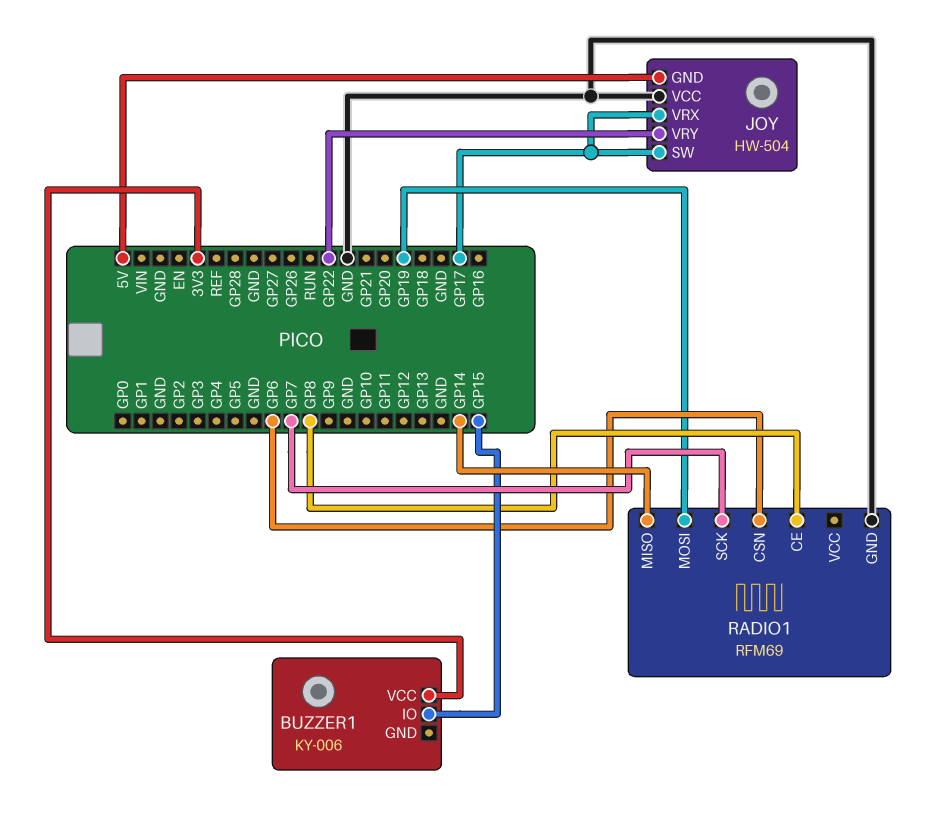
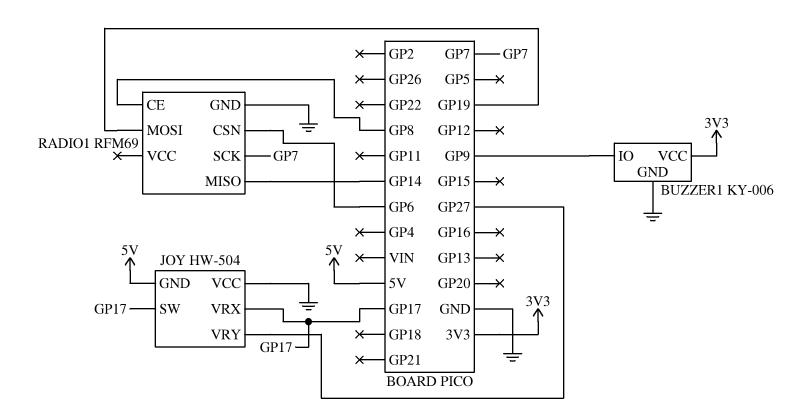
BUZZER1 pin GND: none -> GND
BUZZER1 pin IO: GP15 -> GP9
JOY pin VRY: GP22 -> GP27

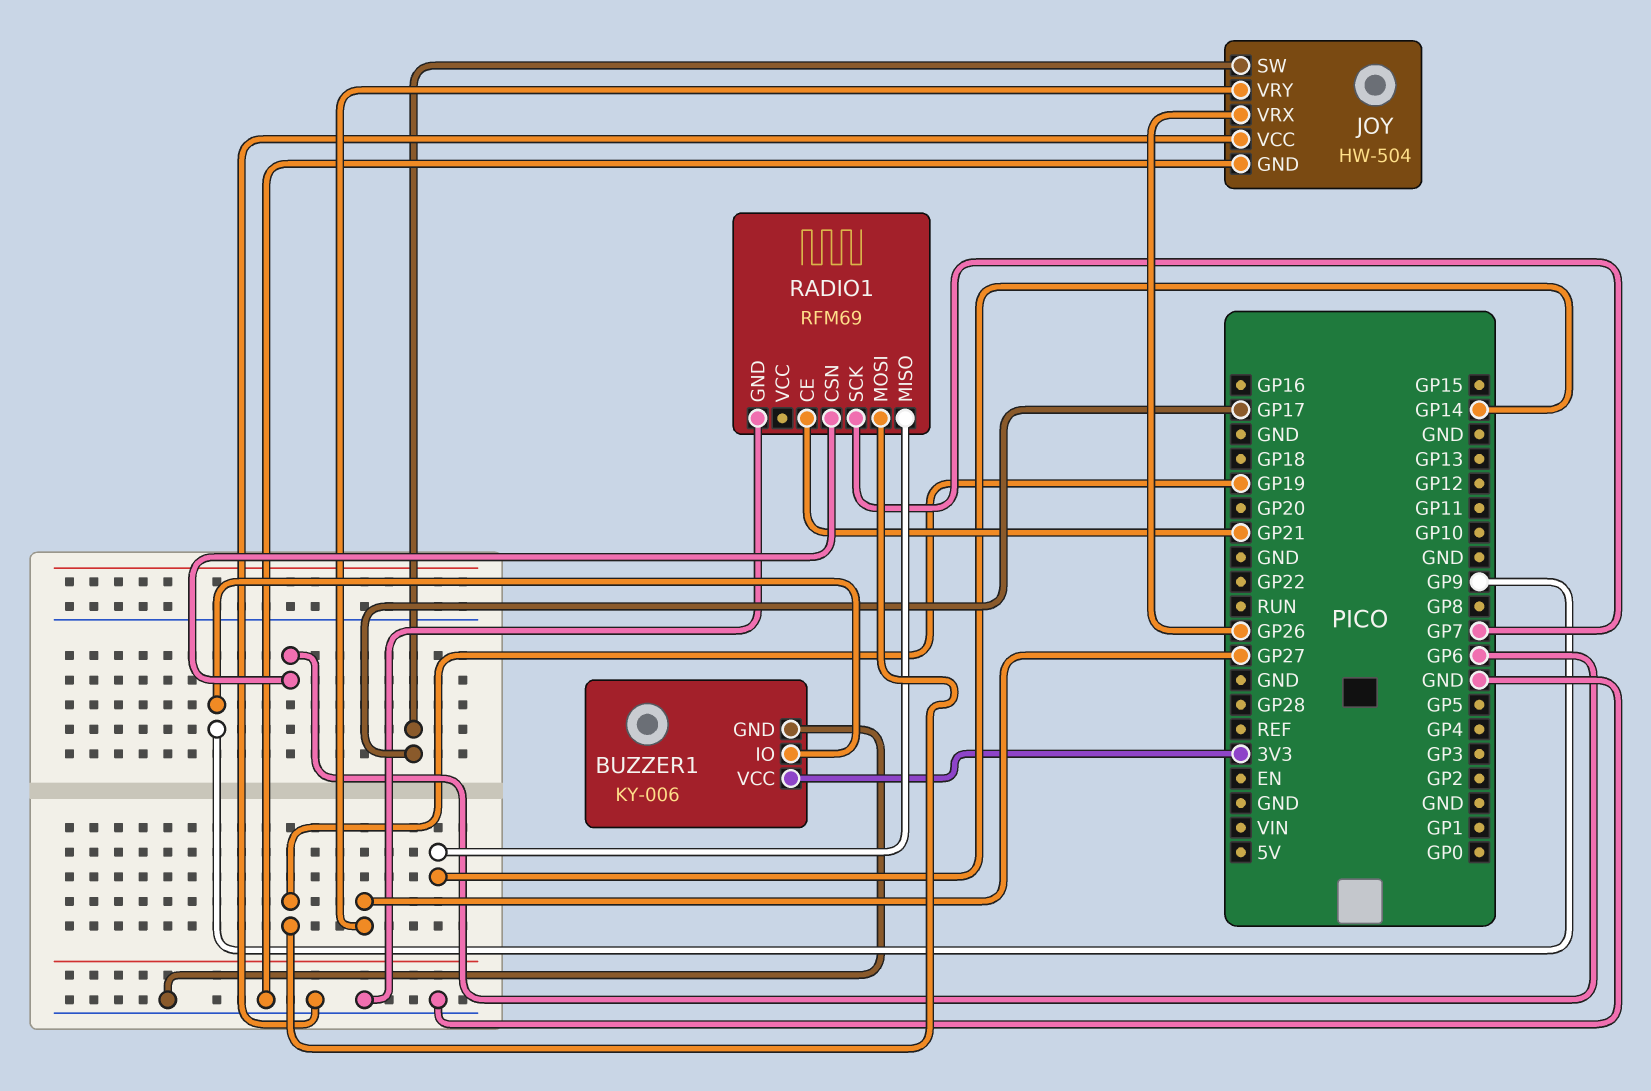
JOY pin GND: 5V -> GND
JOY pin VRX: GP17 -> GP26
RADIO1 pin CE: GP8 -> GP21

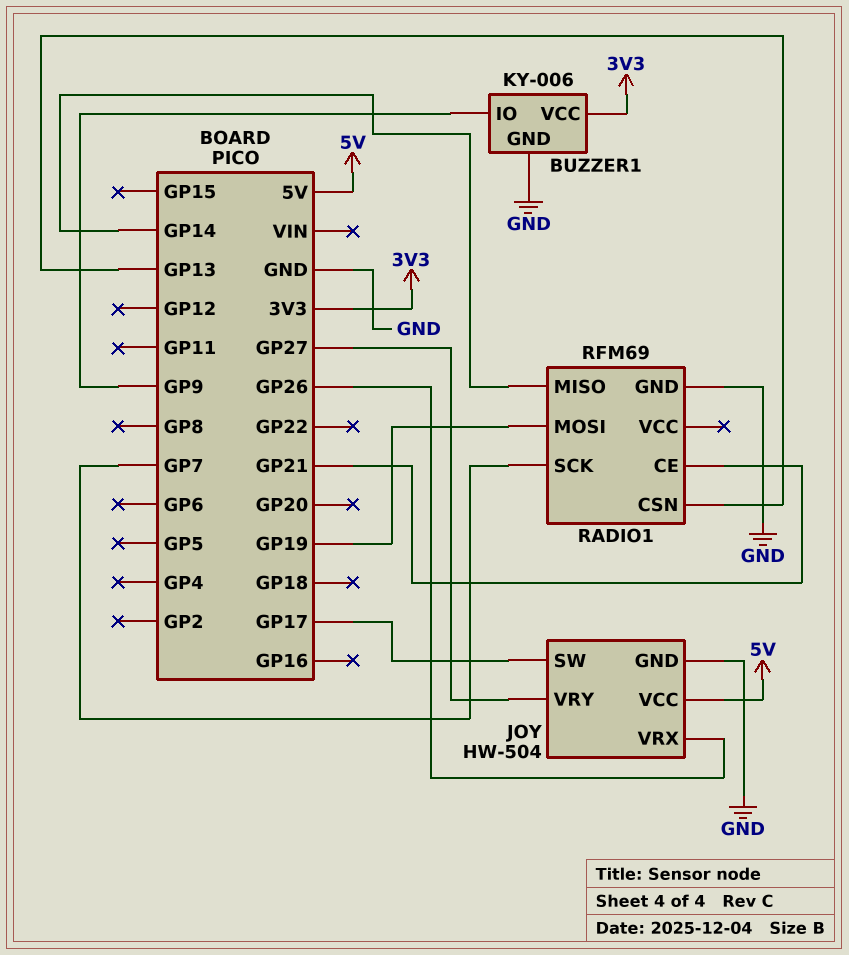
JOY pin VCC: GND -> 5V
RADIO1 pin CSN: GP6 -> GP13

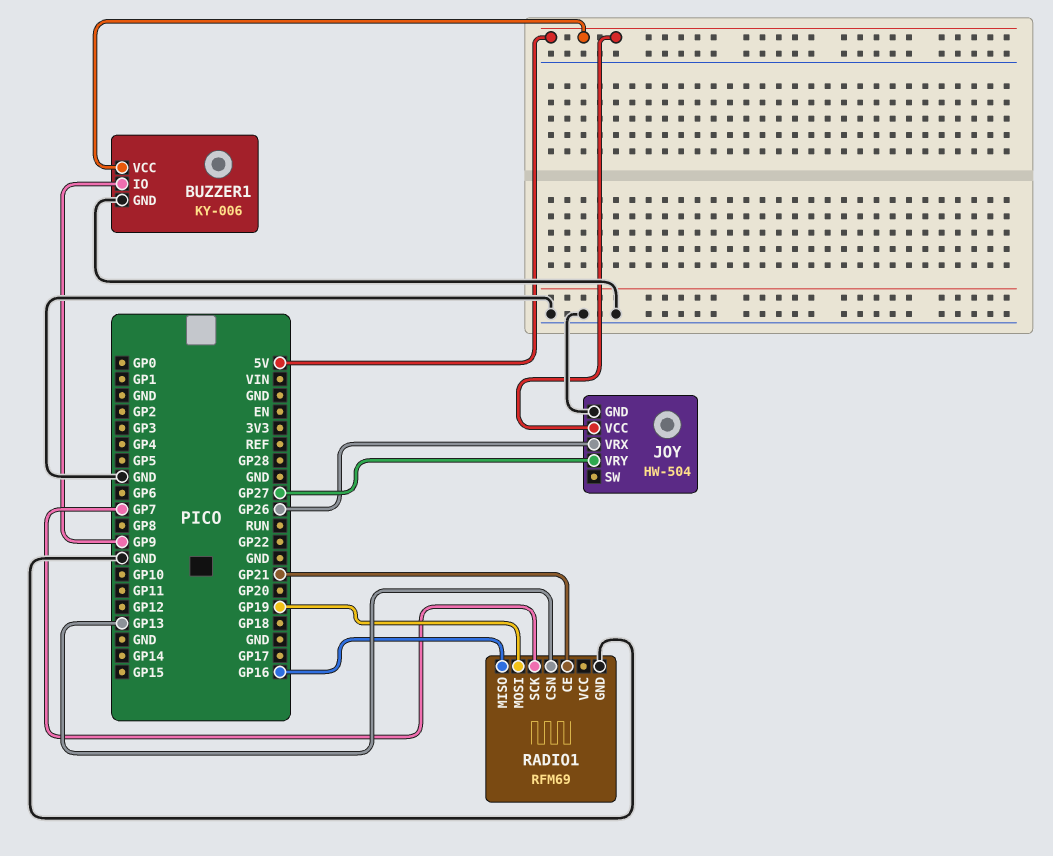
BUZZER1 pin VCC: 3V3 -> 5V
JOY pin SW: GP17 -> none
RADIO1 pin MISO: GP14 -> GP16

